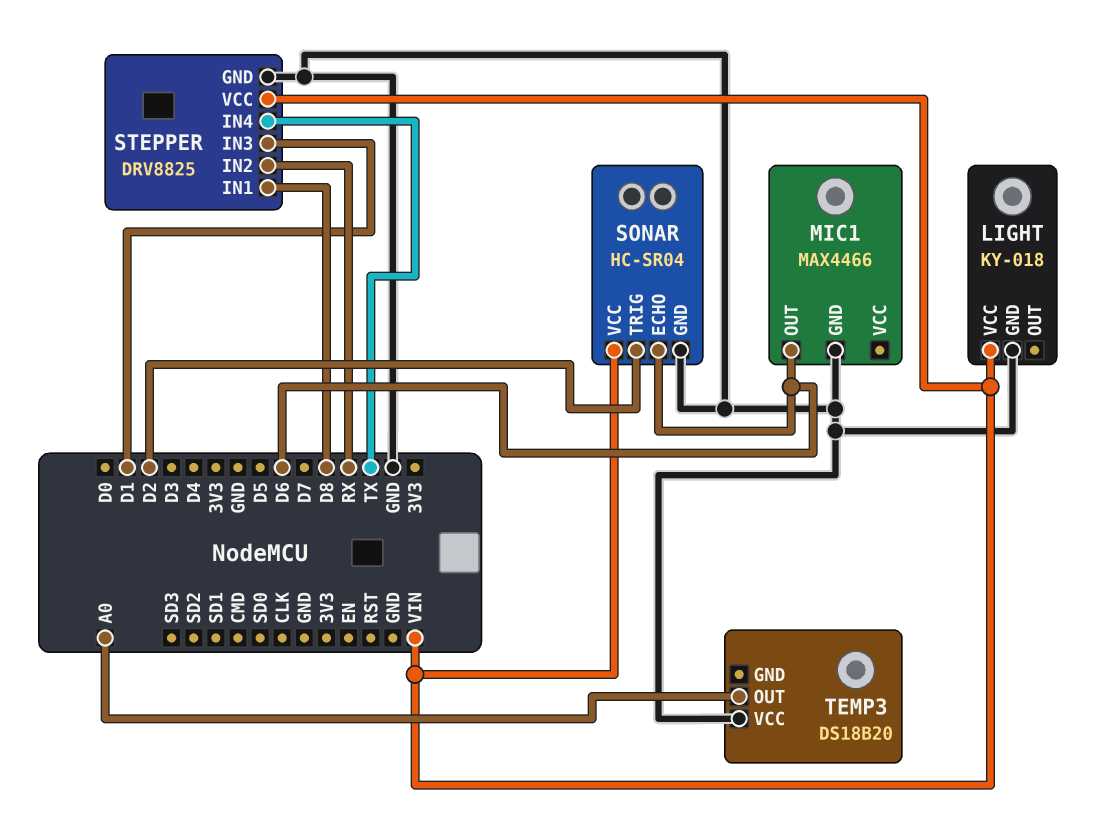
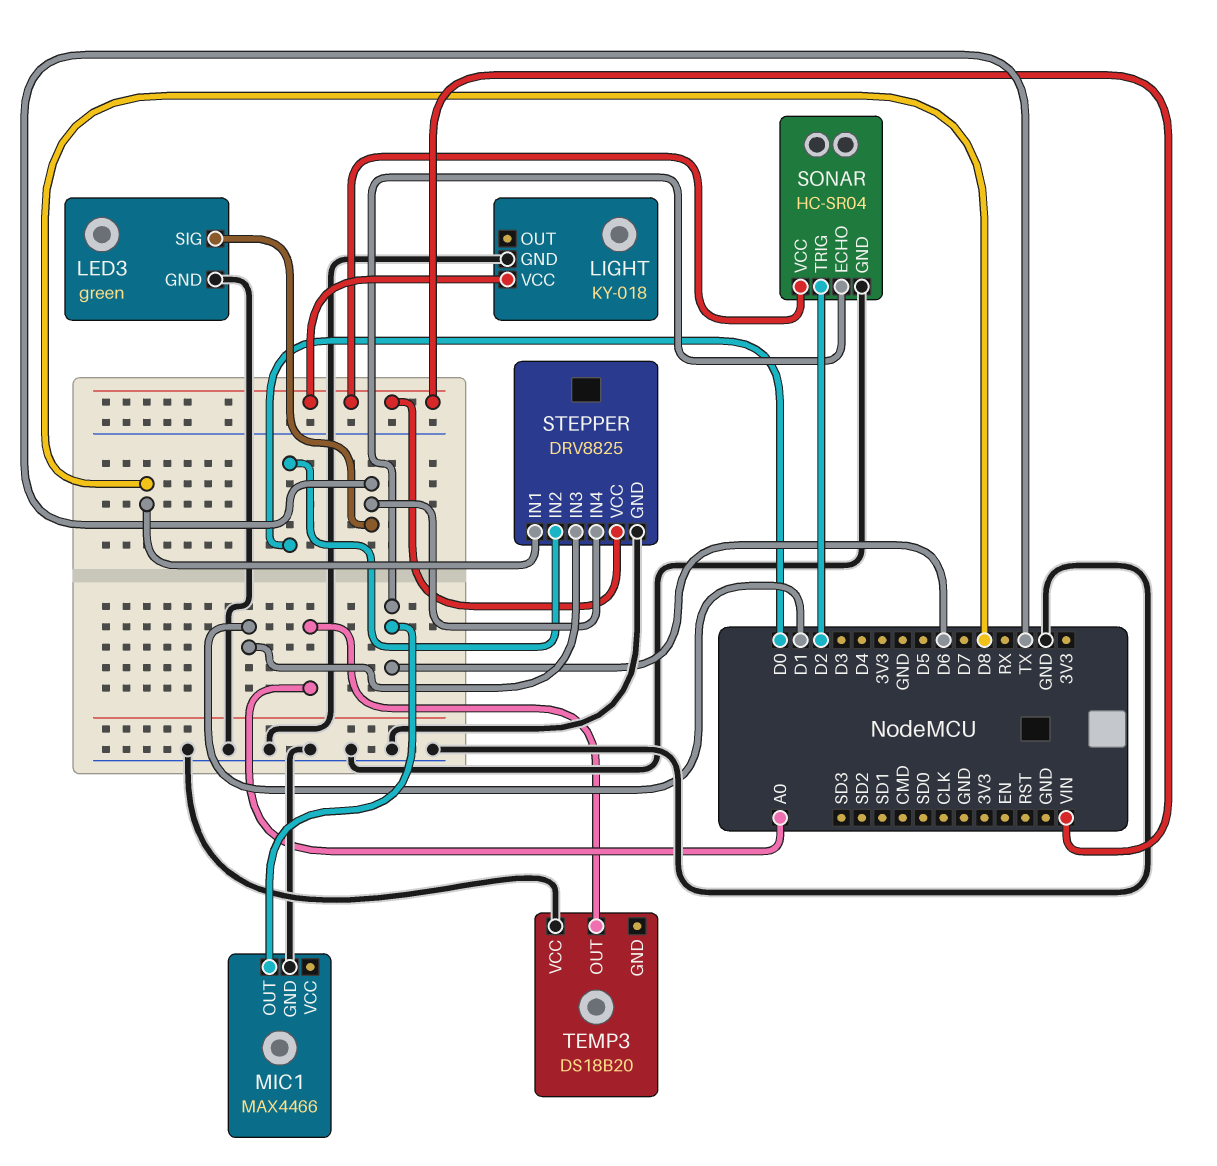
LED3: none -> green
LED3 pin GND: none -> GND
LED3 pin SIG: none -> TX
STEPPER pin IN2: RX -> D0

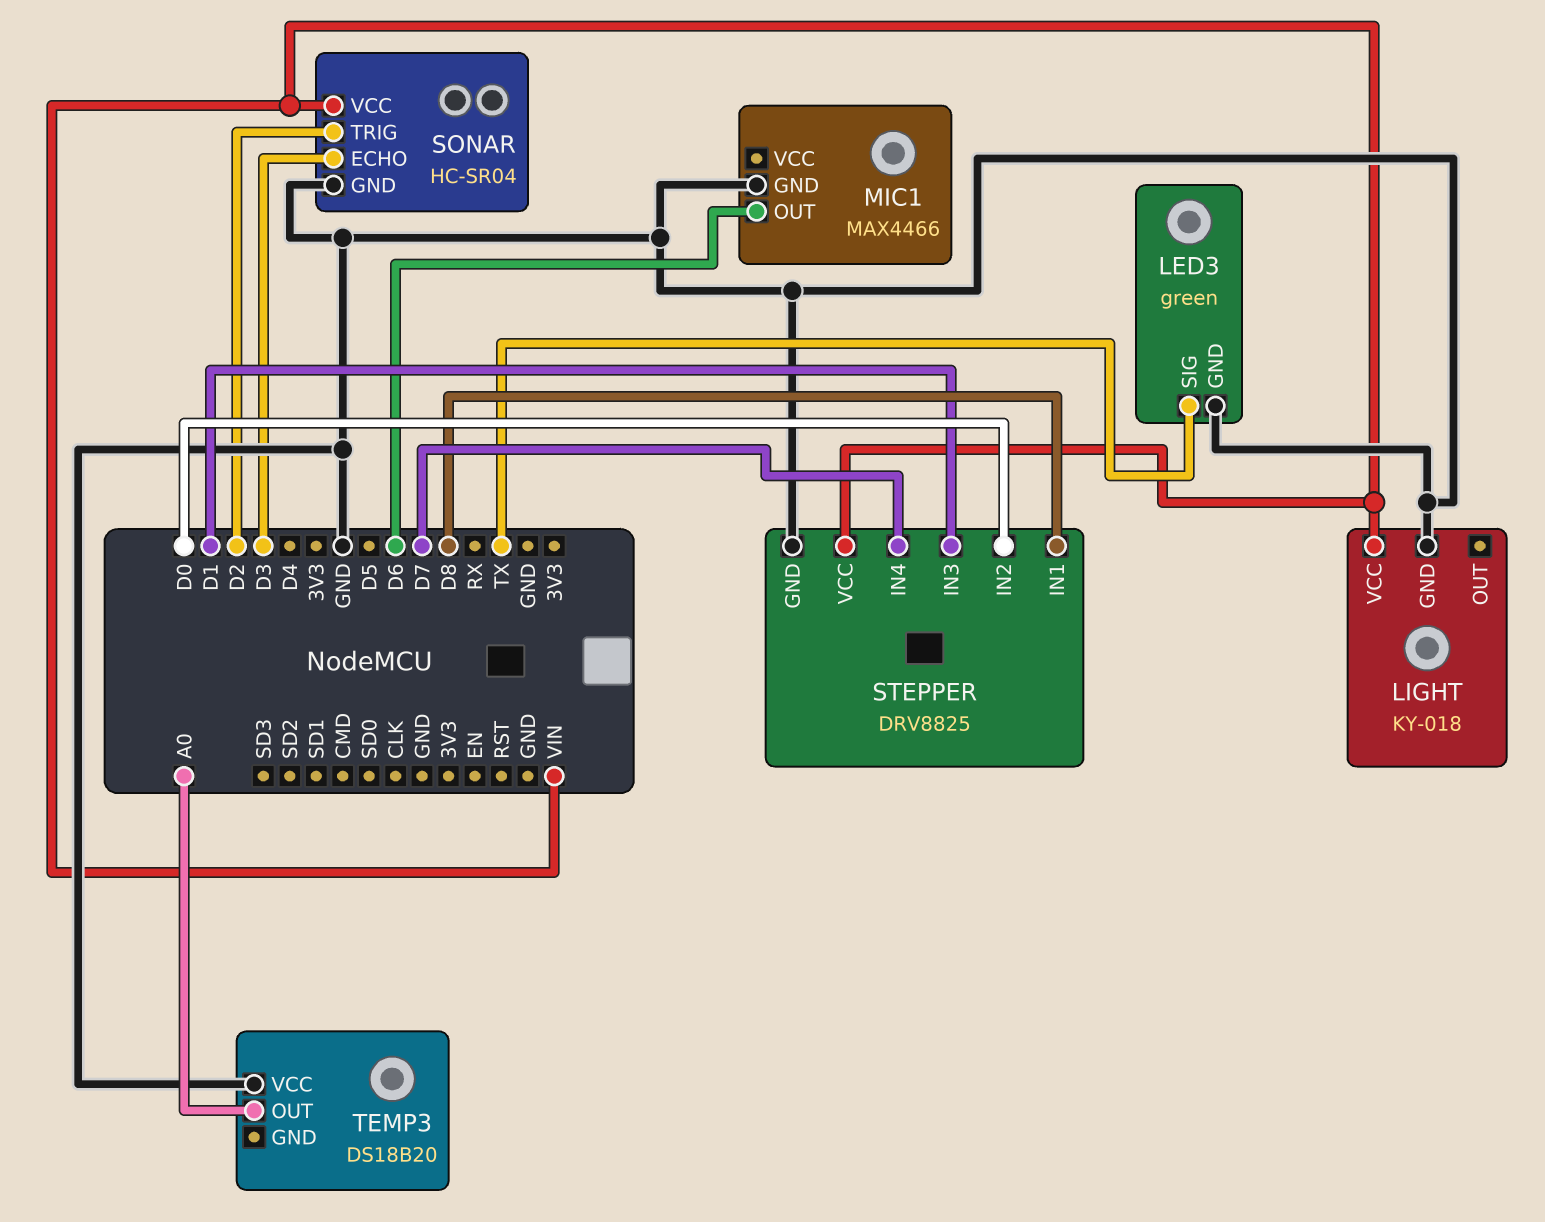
SONAR pin ECHO: D6 -> D3
STEPPER pin IN4: TX -> D7

